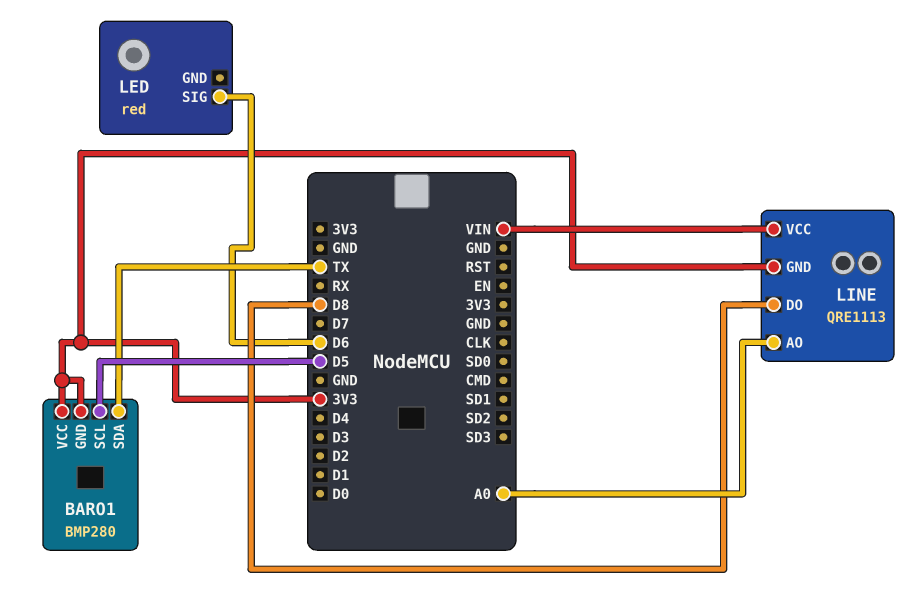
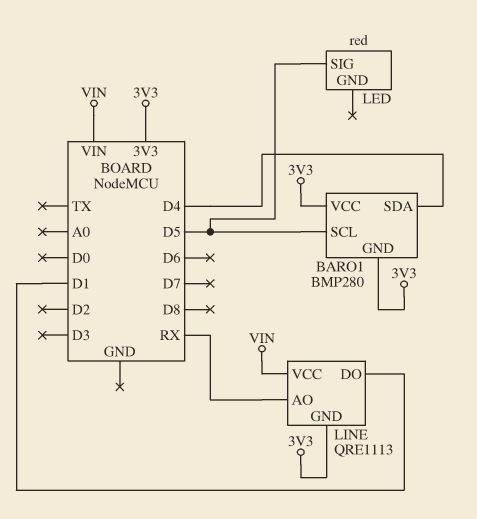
BARO1 pin SDA: TX -> D4
LED pin SIG: D6 -> D5
LINE pin AO: A0 -> RX
LINE pin DO: D8 -> D1

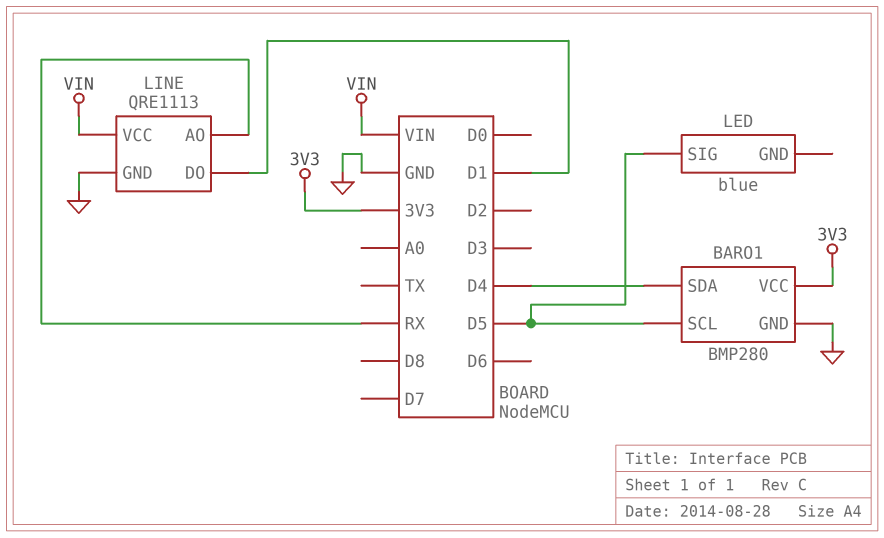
BARO1 pin GND: 3V3 -> GND
LED: red -> blue
LINE pin GND: 3V3 -> GND

